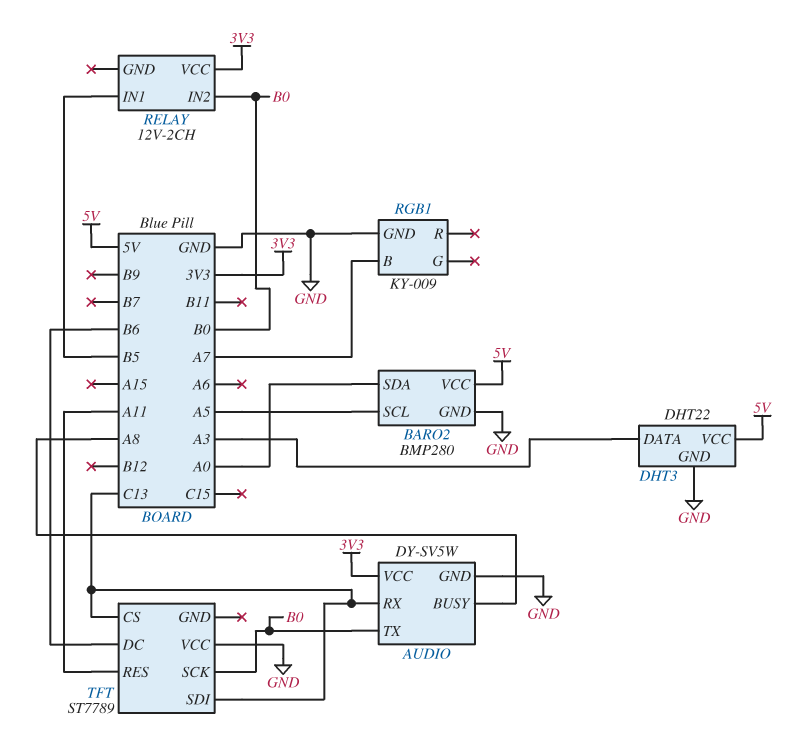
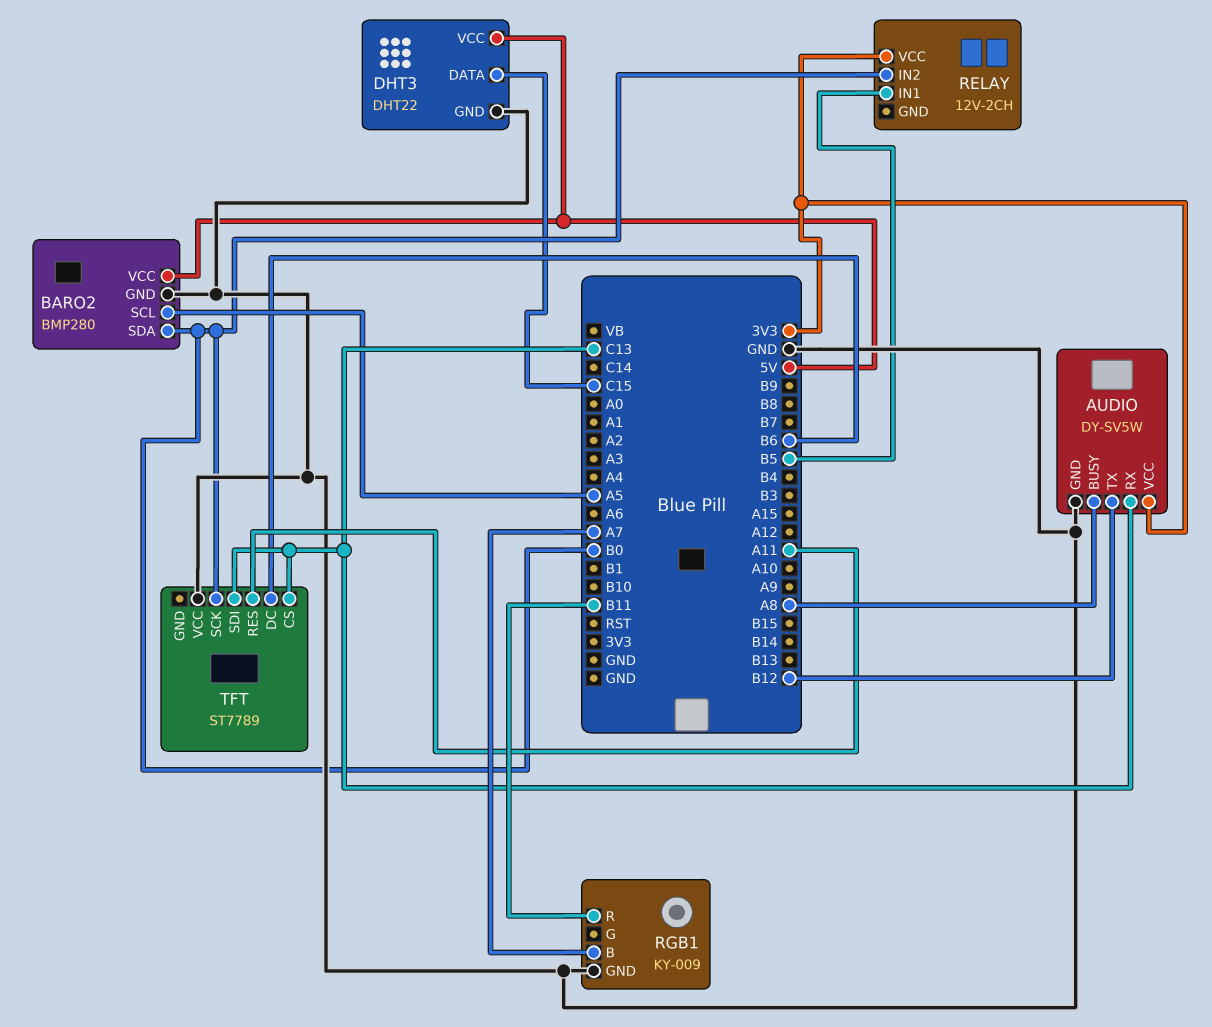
AUDIO pin TX: B0 -> B12
BARO2 pin SDA: A0 -> B0
DHT3 pin DATA: A3 -> C15
RGB1 pin R: none -> B11

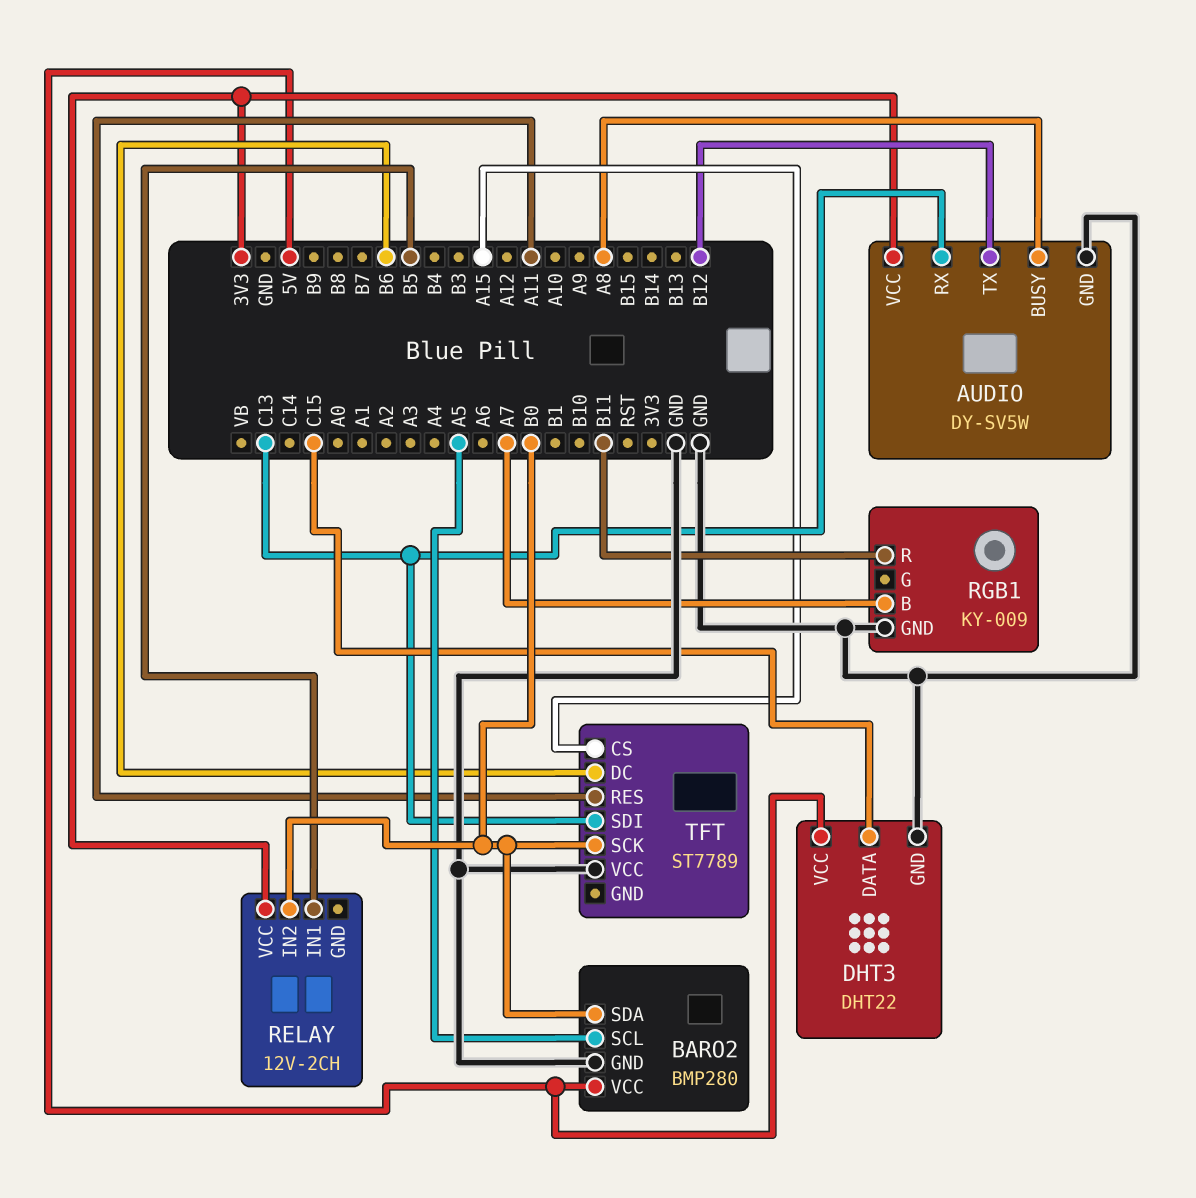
TFT pin CS: C13 -> A15

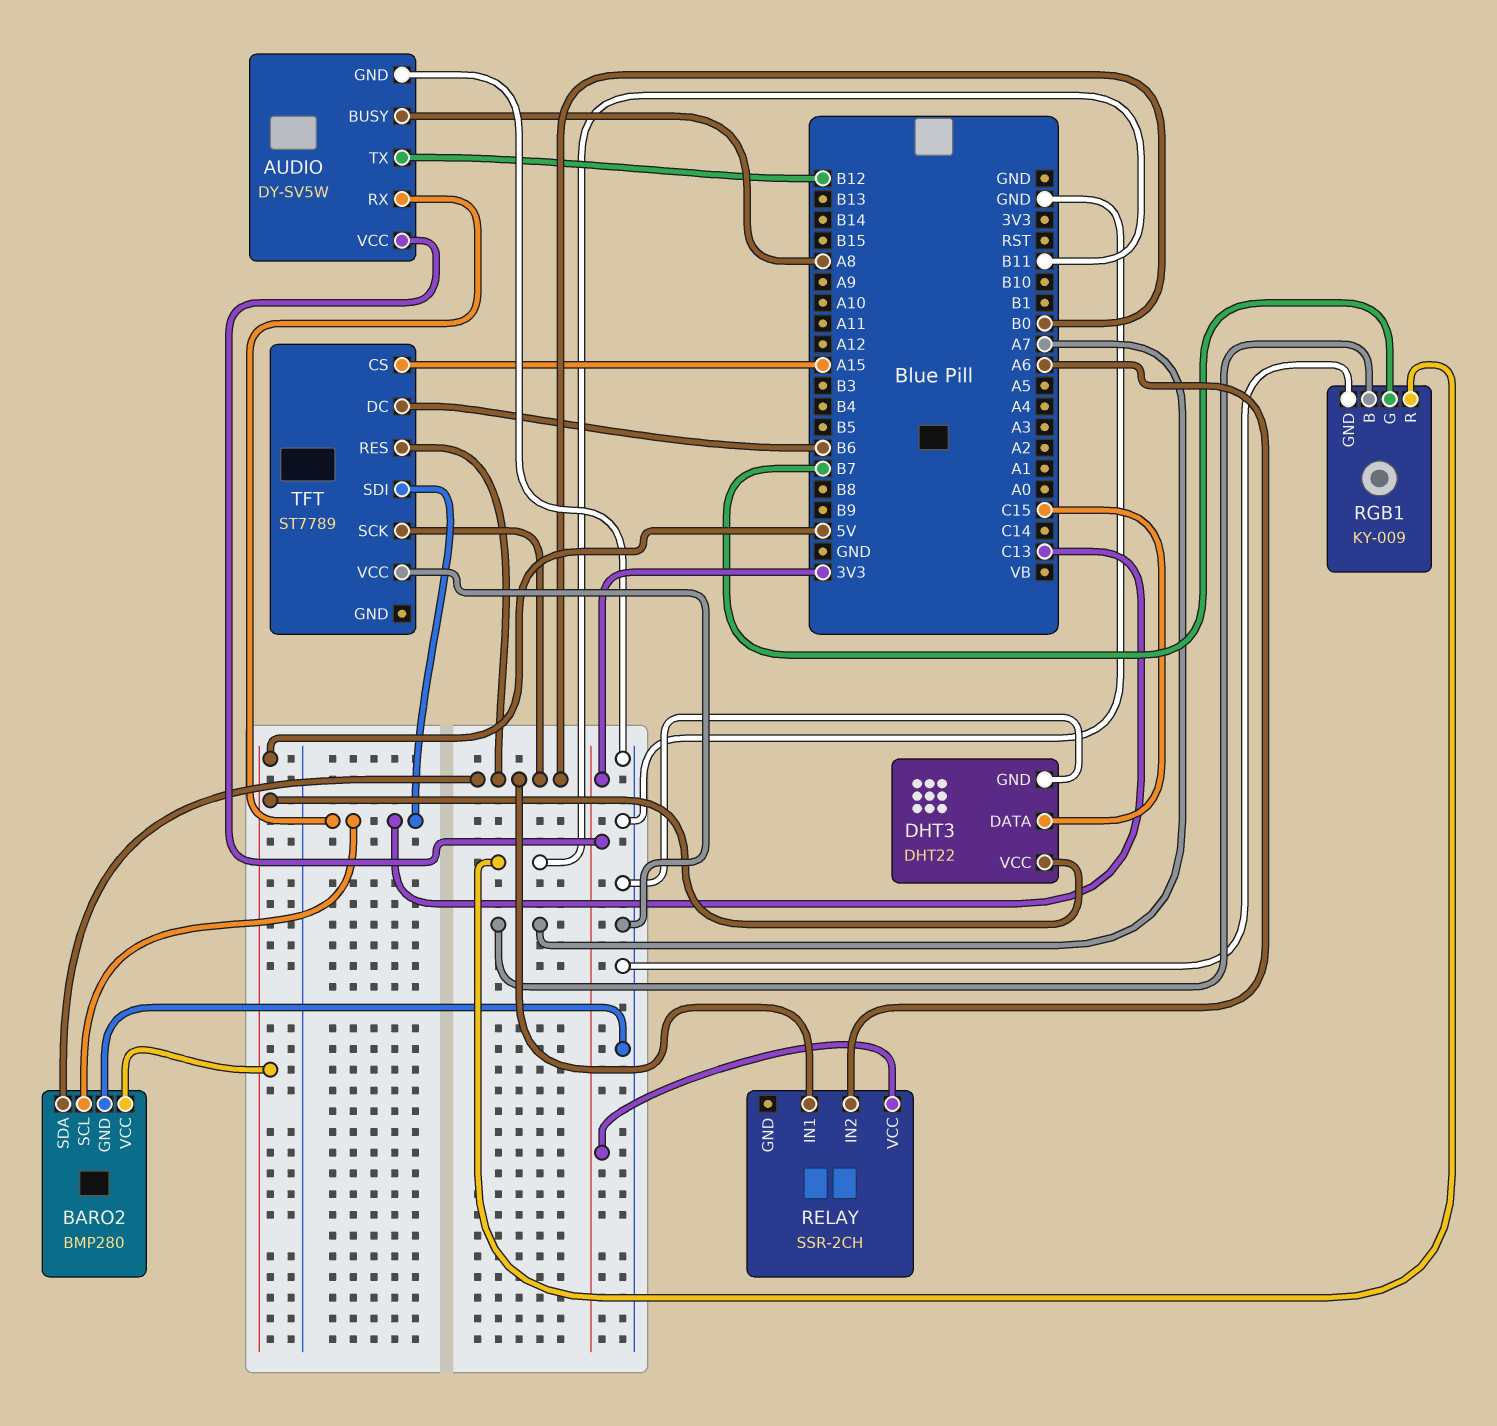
BARO2 pin SCL: A5 -> C13
RELAY: 12V-2CH -> SSR-2CH
RELAY pin IN1: B5 -> B0
RELAY pin IN2: B0 -> A6
RGB1 pin G: none -> B7
TFT pin RES: A11 -> B0

